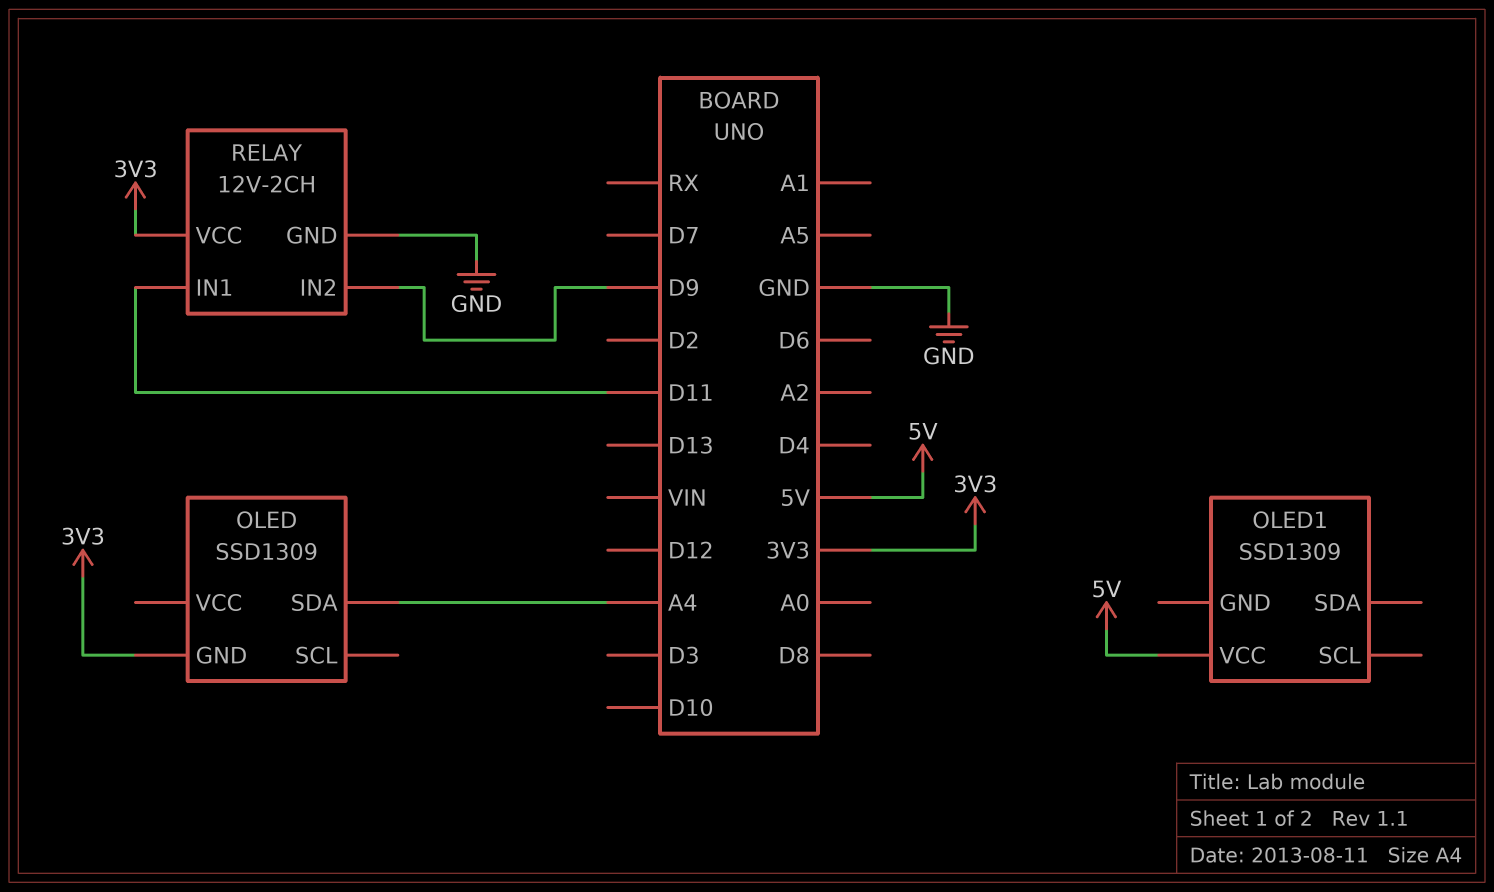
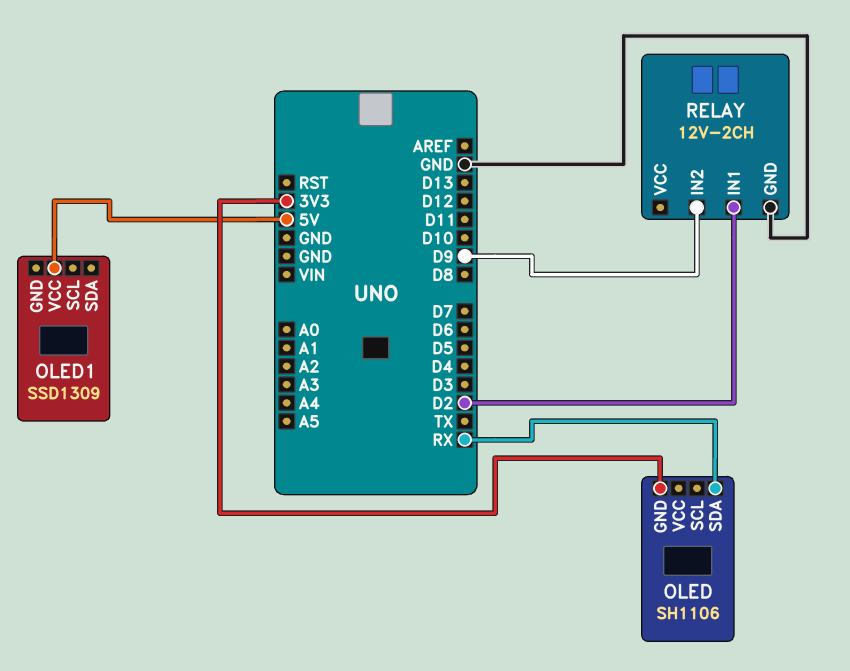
OLED: SSD1309 -> SH1106
OLED pin SDA: A4 -> RX
RELAY pin IN1: D11 -> D2
RELAY pin VCC: 3V3 -> none

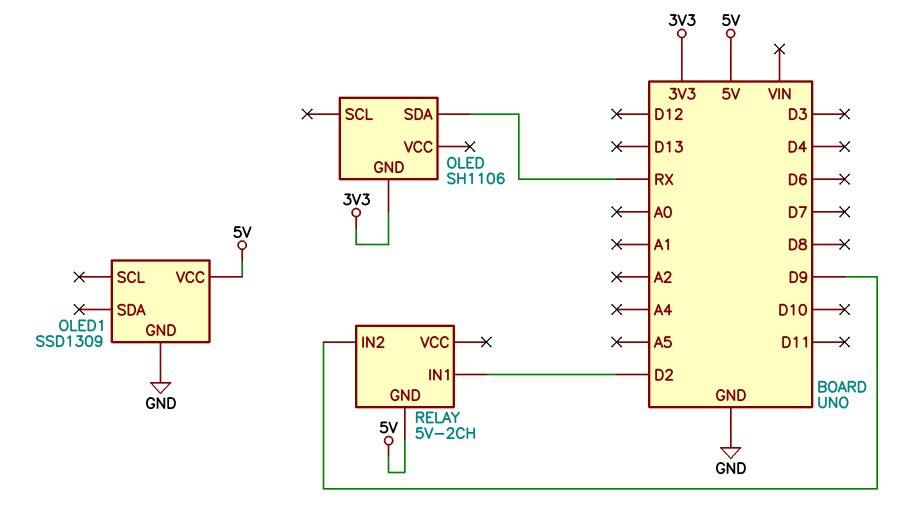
OLED1 pin GND: none -> GND
RELAY: 12V-2CH -> 5V-2CH
RELAY pin GND: GND -> 5V

